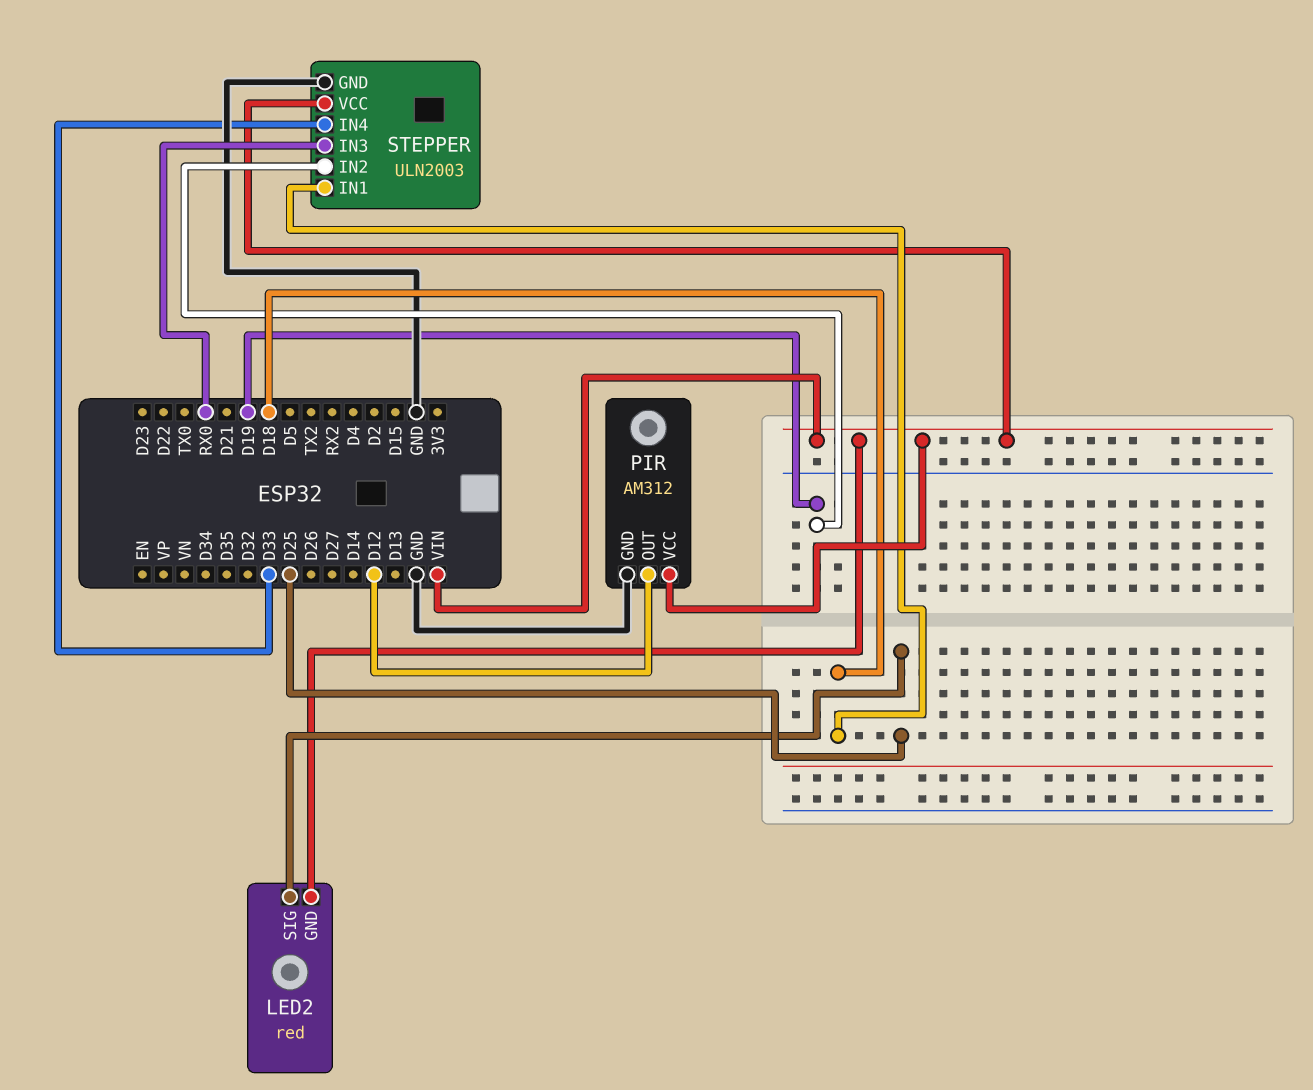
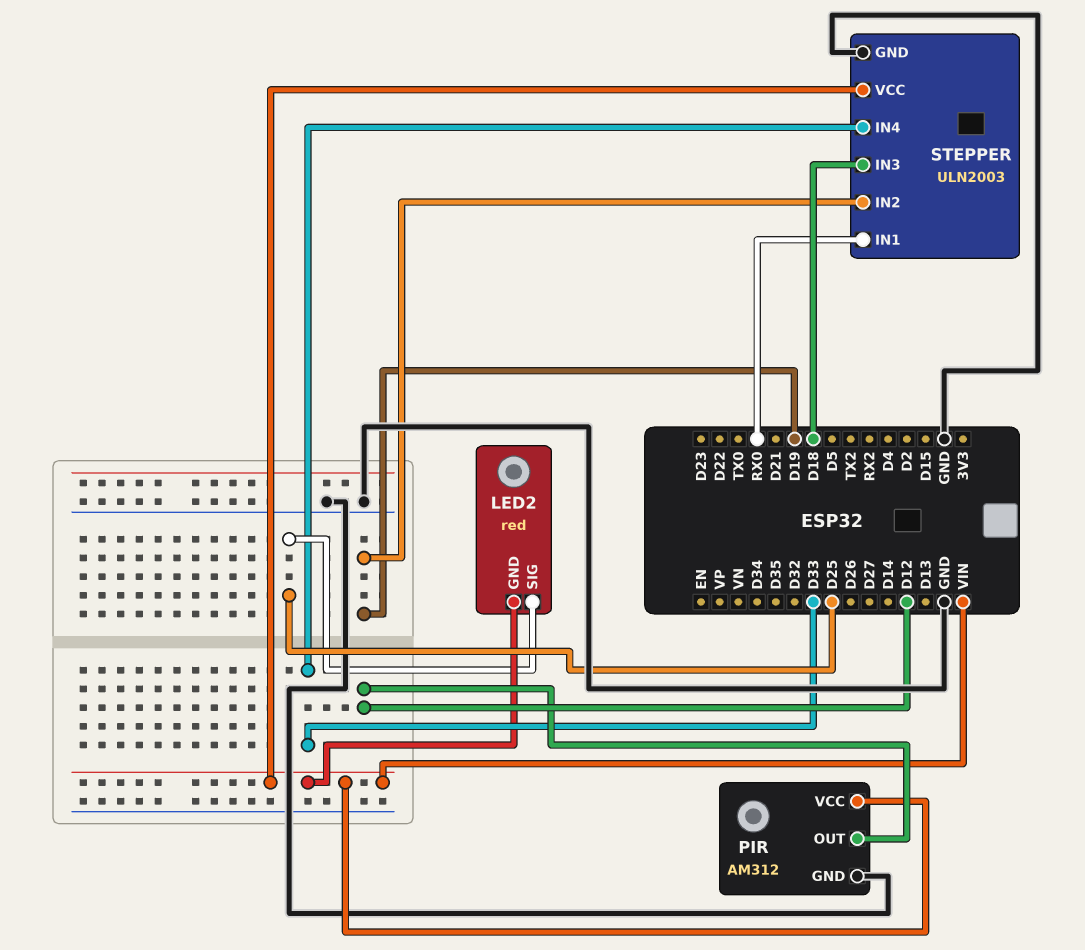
STEPPER pin IN1: D18 -> RX0
STEPPER pin IN3: RX0 -> D18

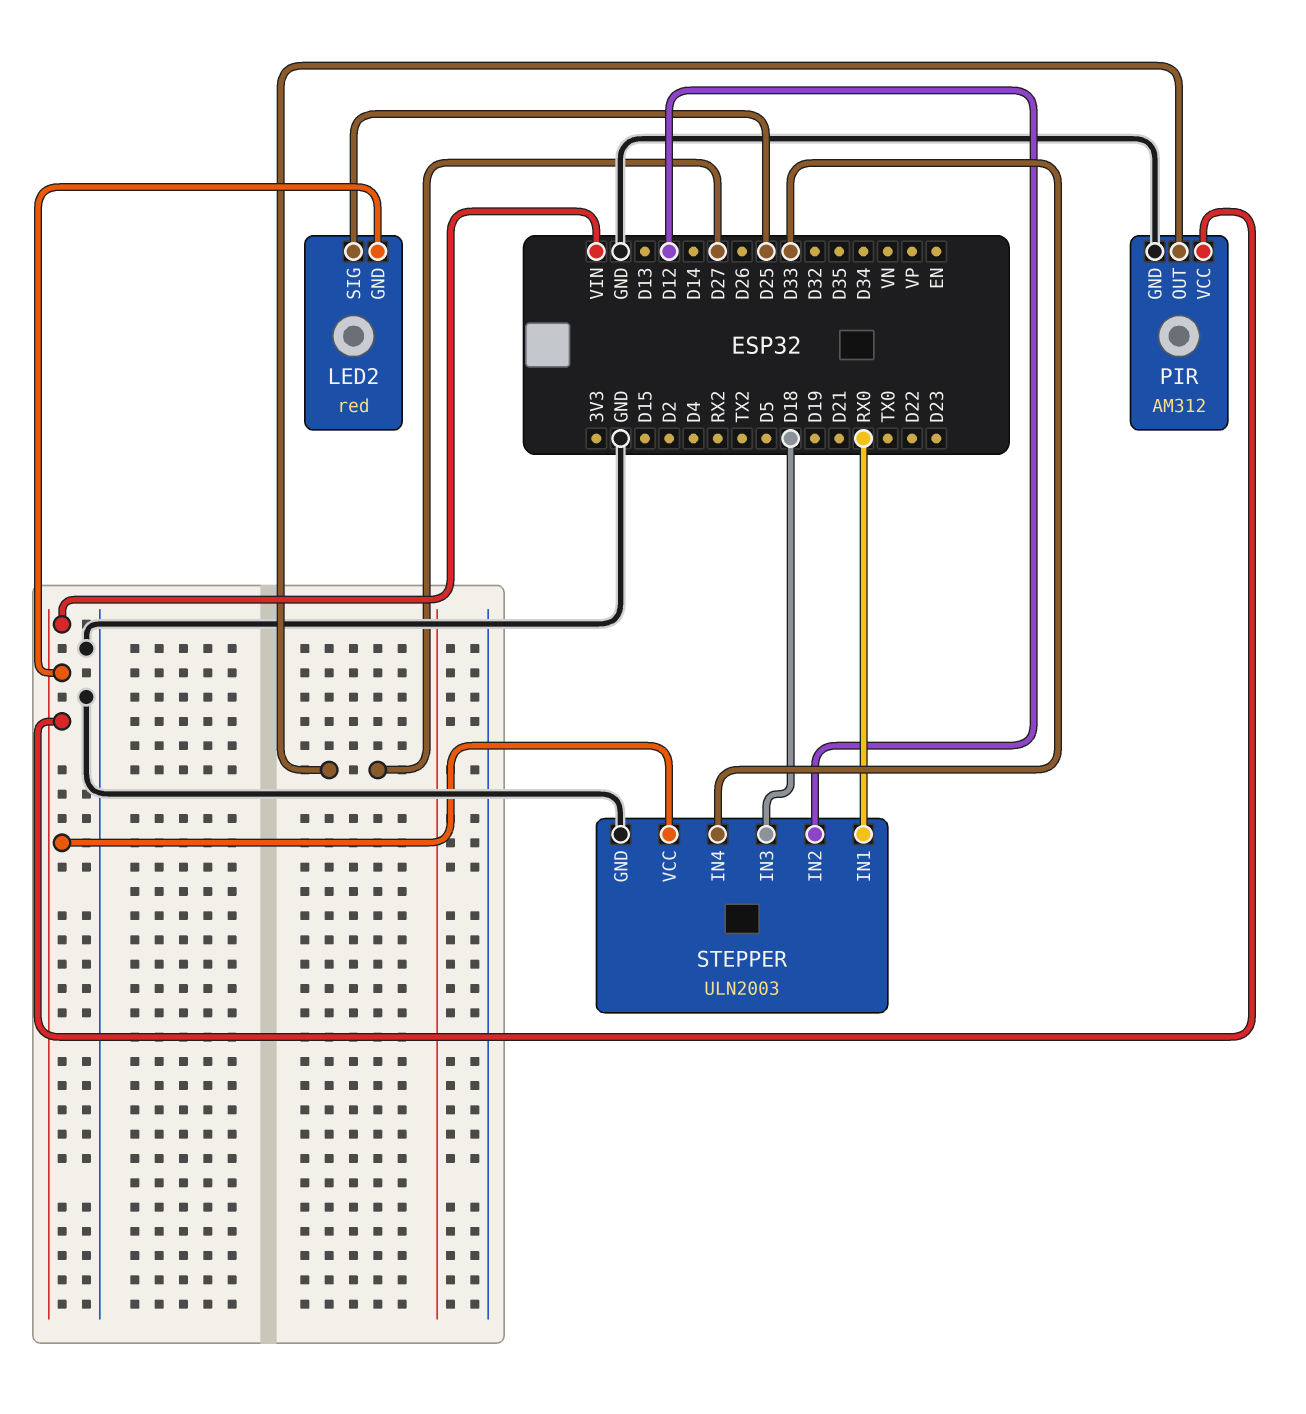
PIR pin OUT: D12 -> D27
STEPPER pin IN2: D19 -> D12

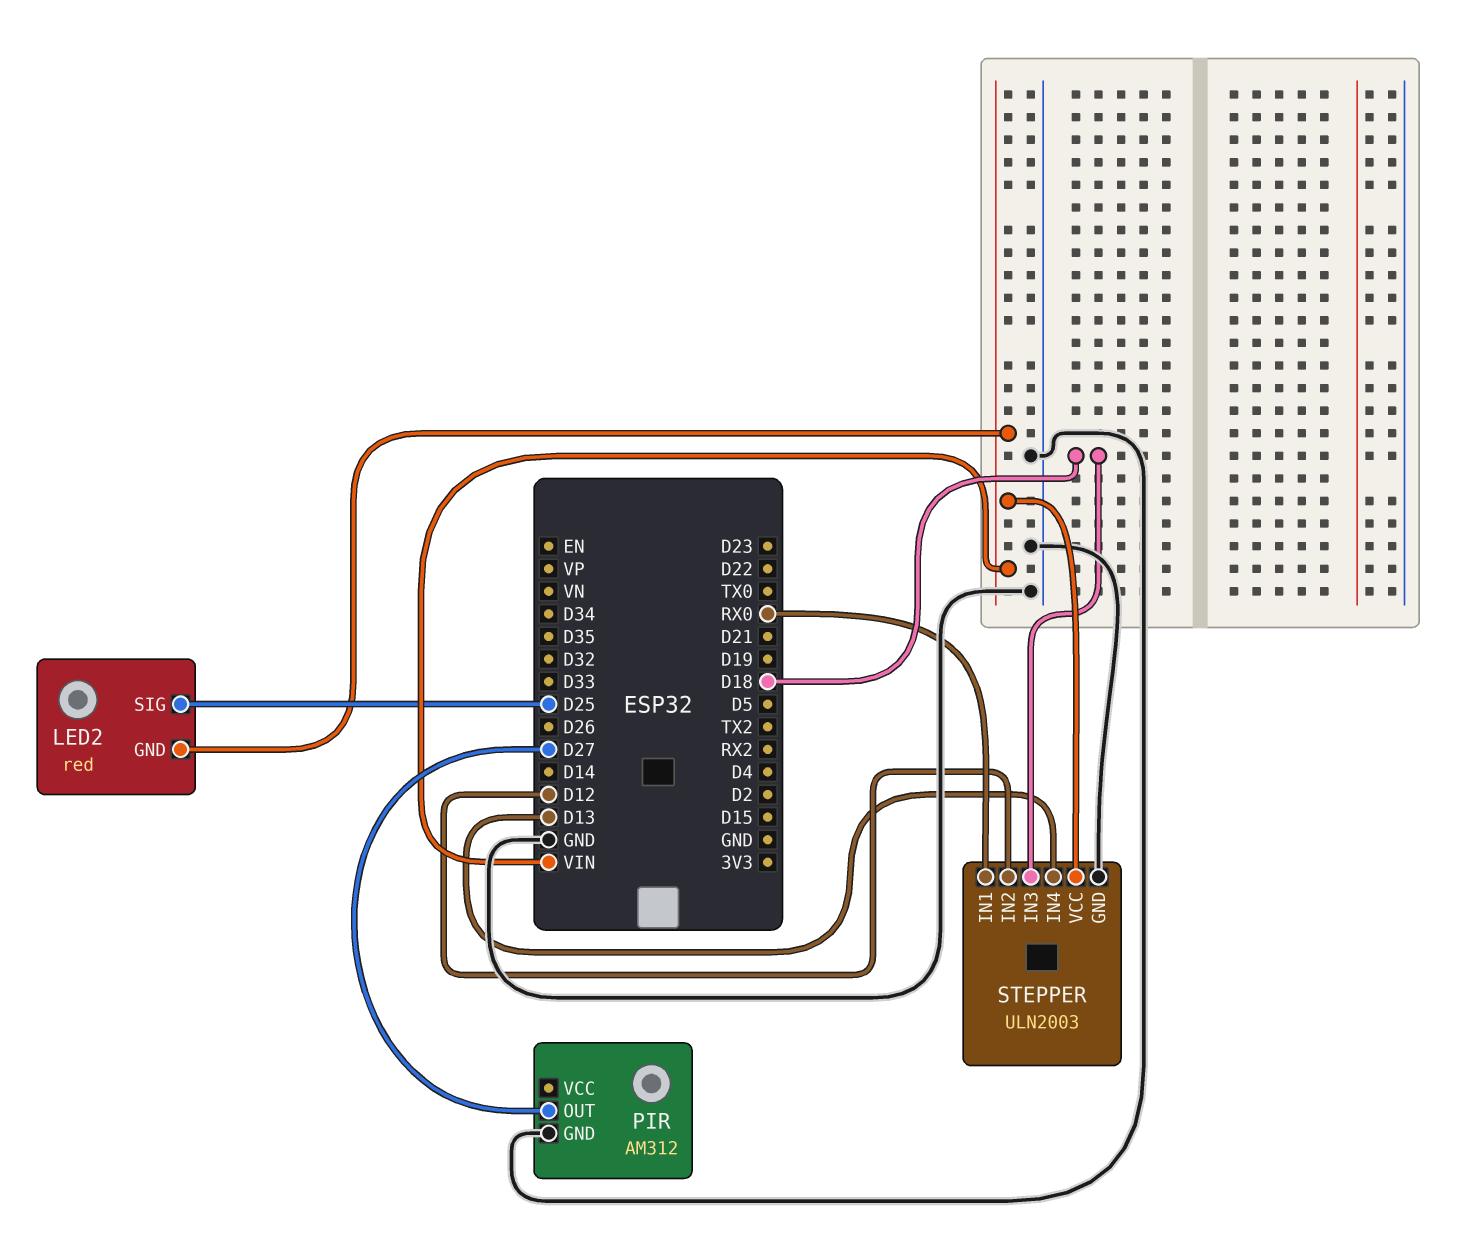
PIR pin VCC: VIN -> none
STEPPER pin IN4: D33 -> D13

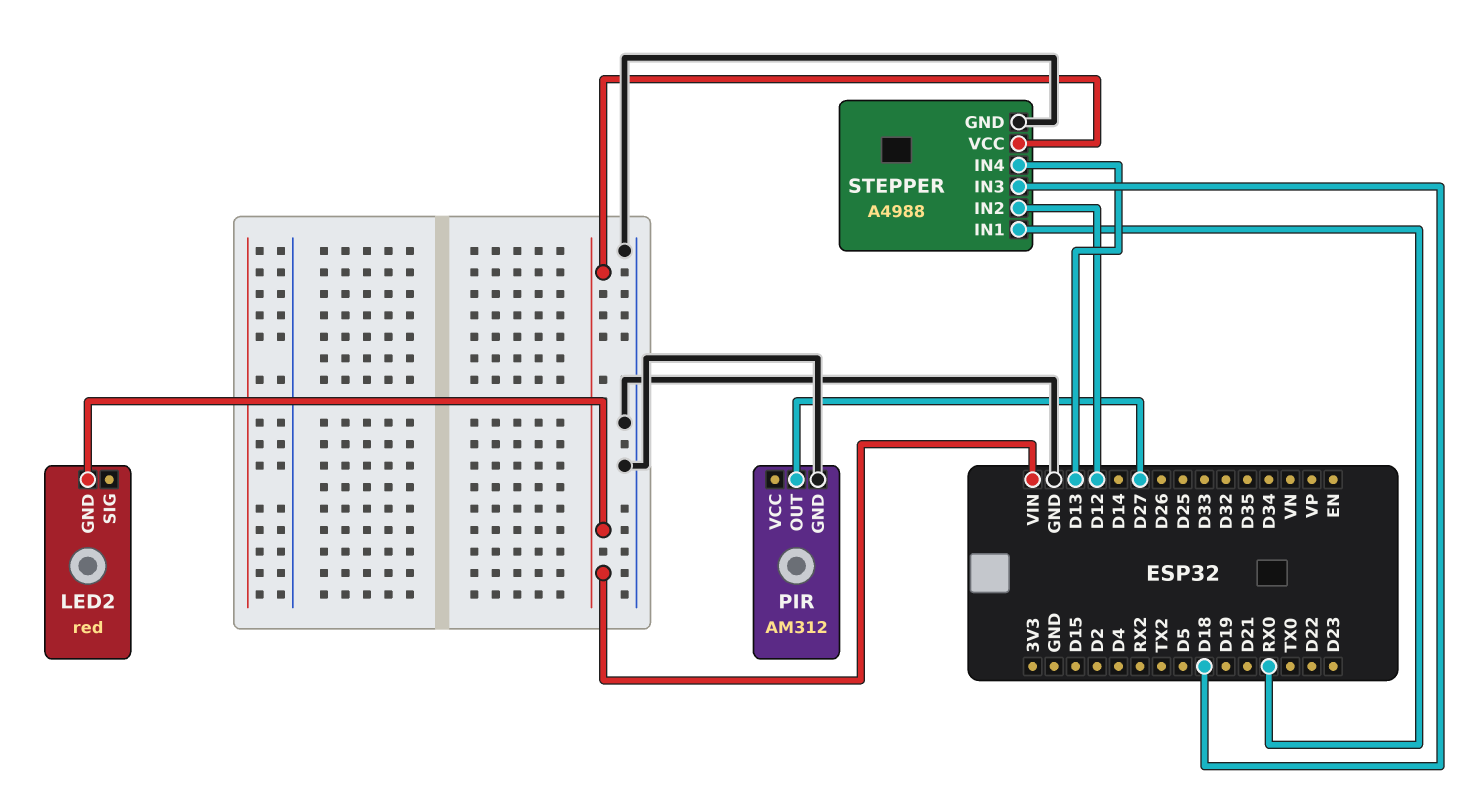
LED2 pin SIG: D25 -> none
STEPPER: ULN2003 -> A4988

